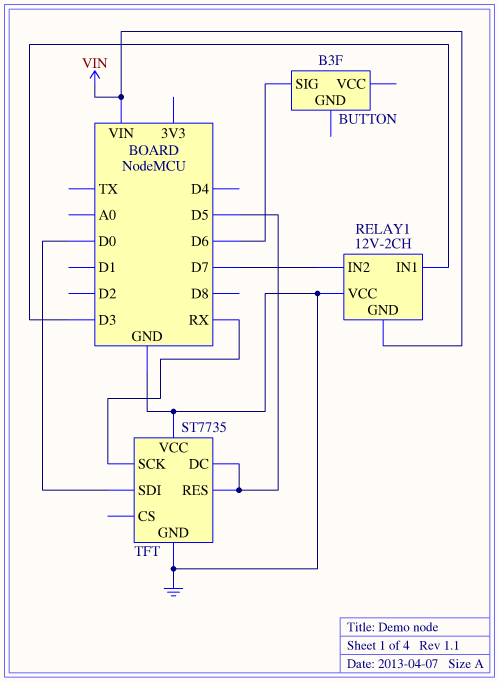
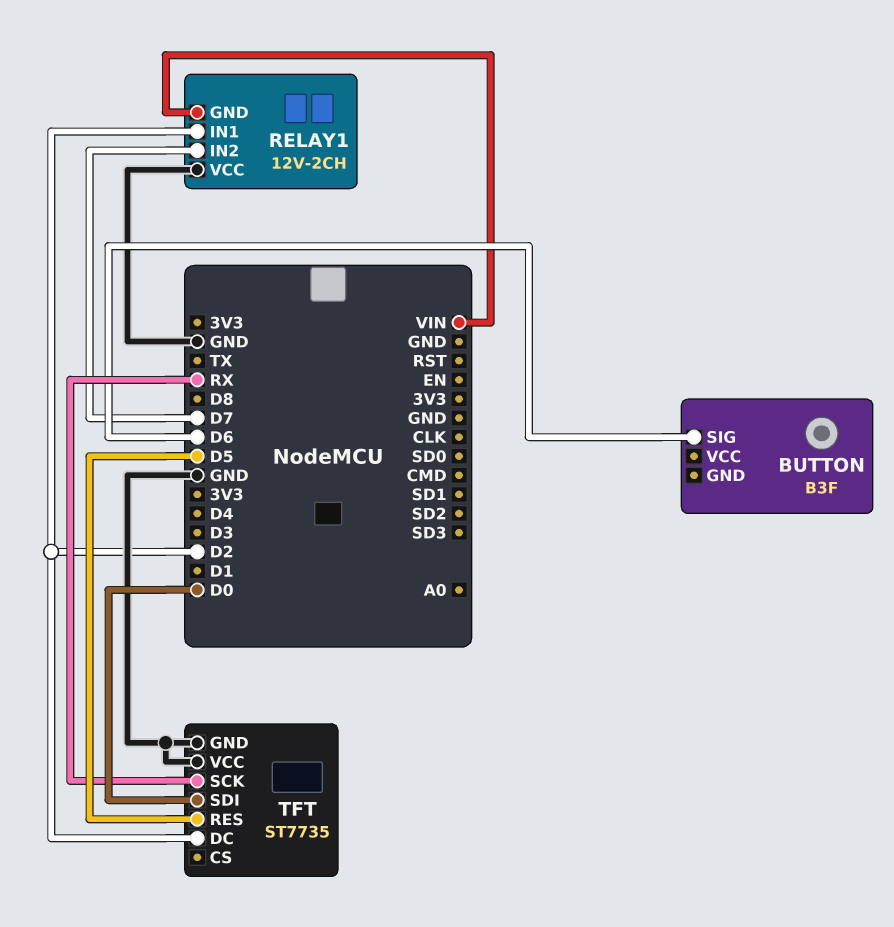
RELAY1 pin IN1: D3 -> D2
TFT pin DC: D5 -> D2

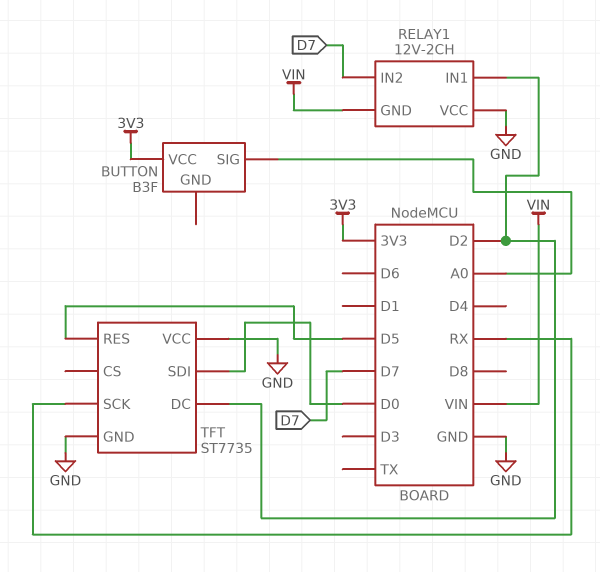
BUTTON pin SIG: D6 -> A0
BUTTON pin VCC: none -> 3V3

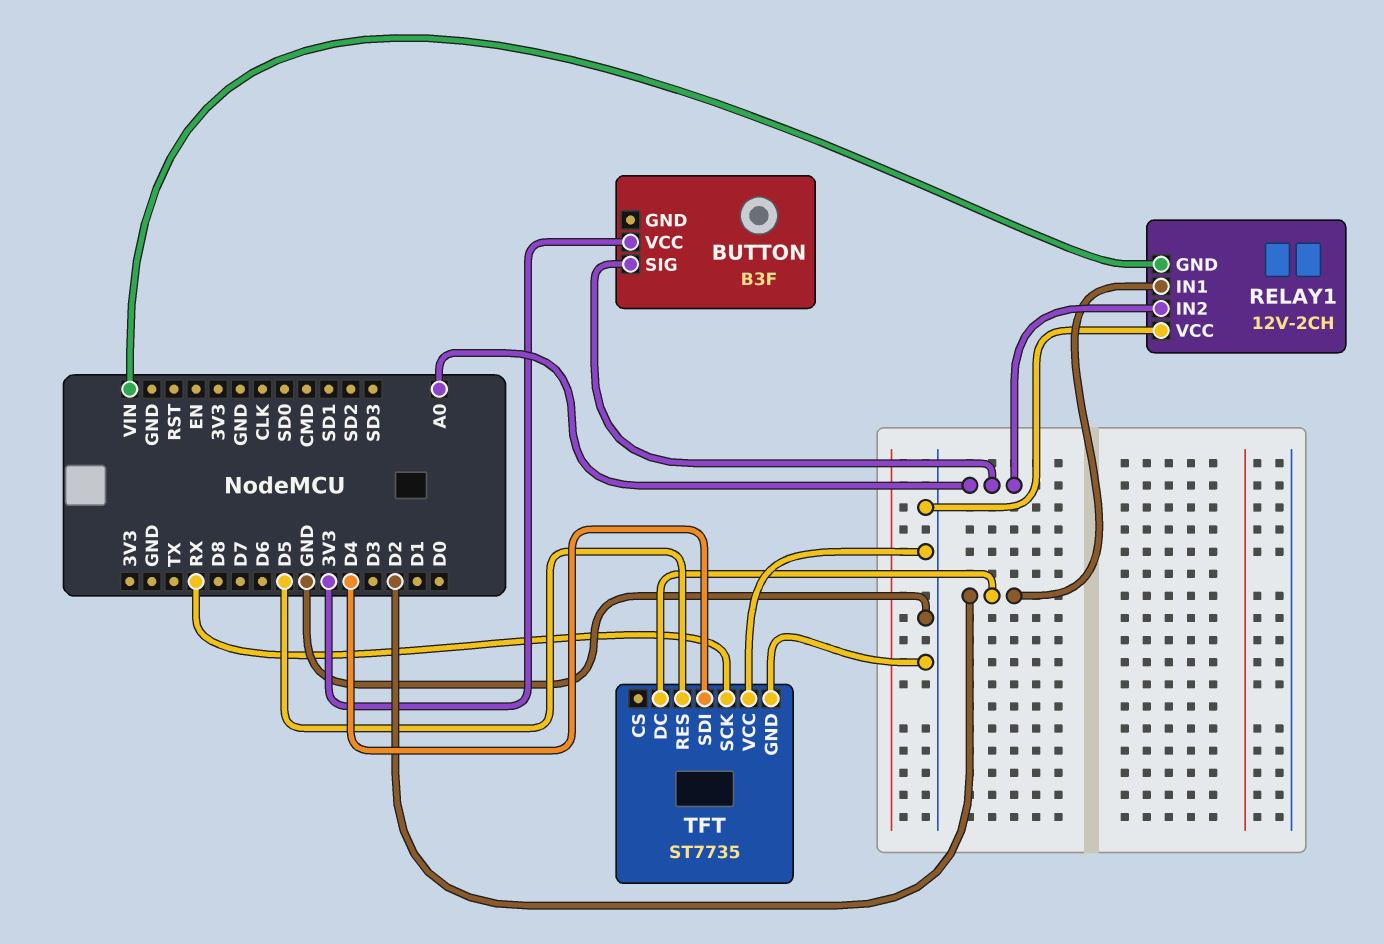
RELAY1 pin IN2: D7 -> A0
TFT pin SDI: D0 -> D4

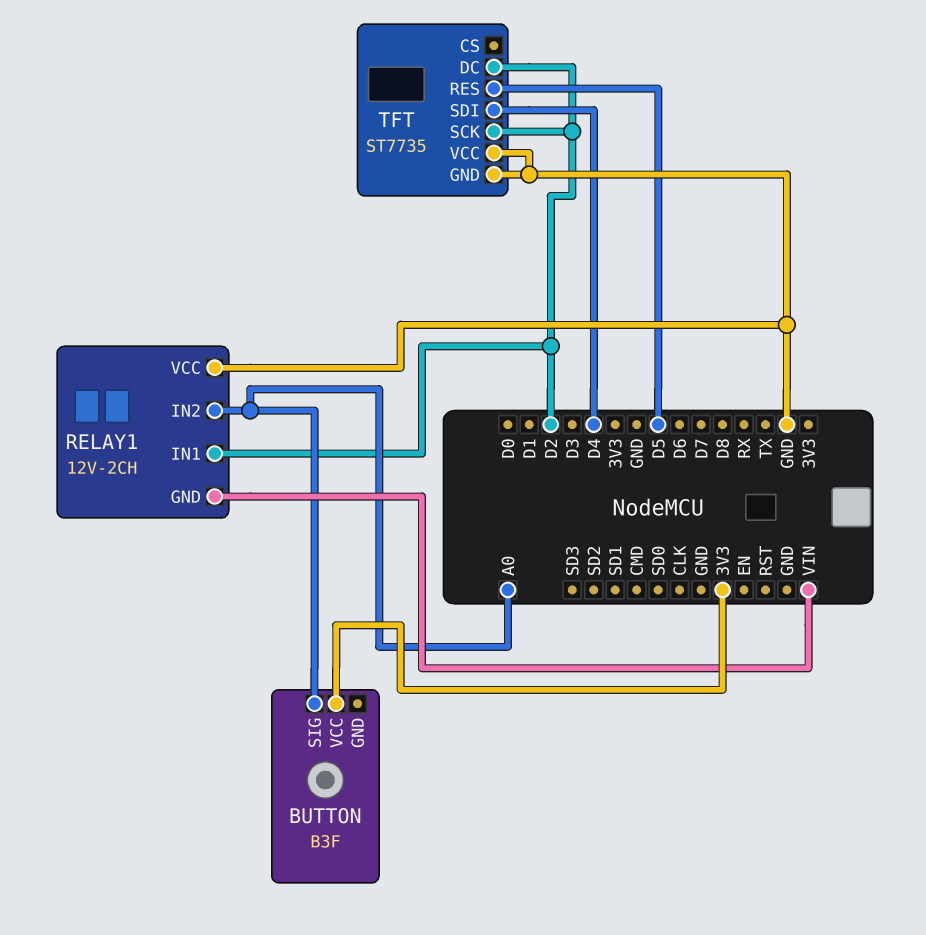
TFT pin SCK: RX -> D2

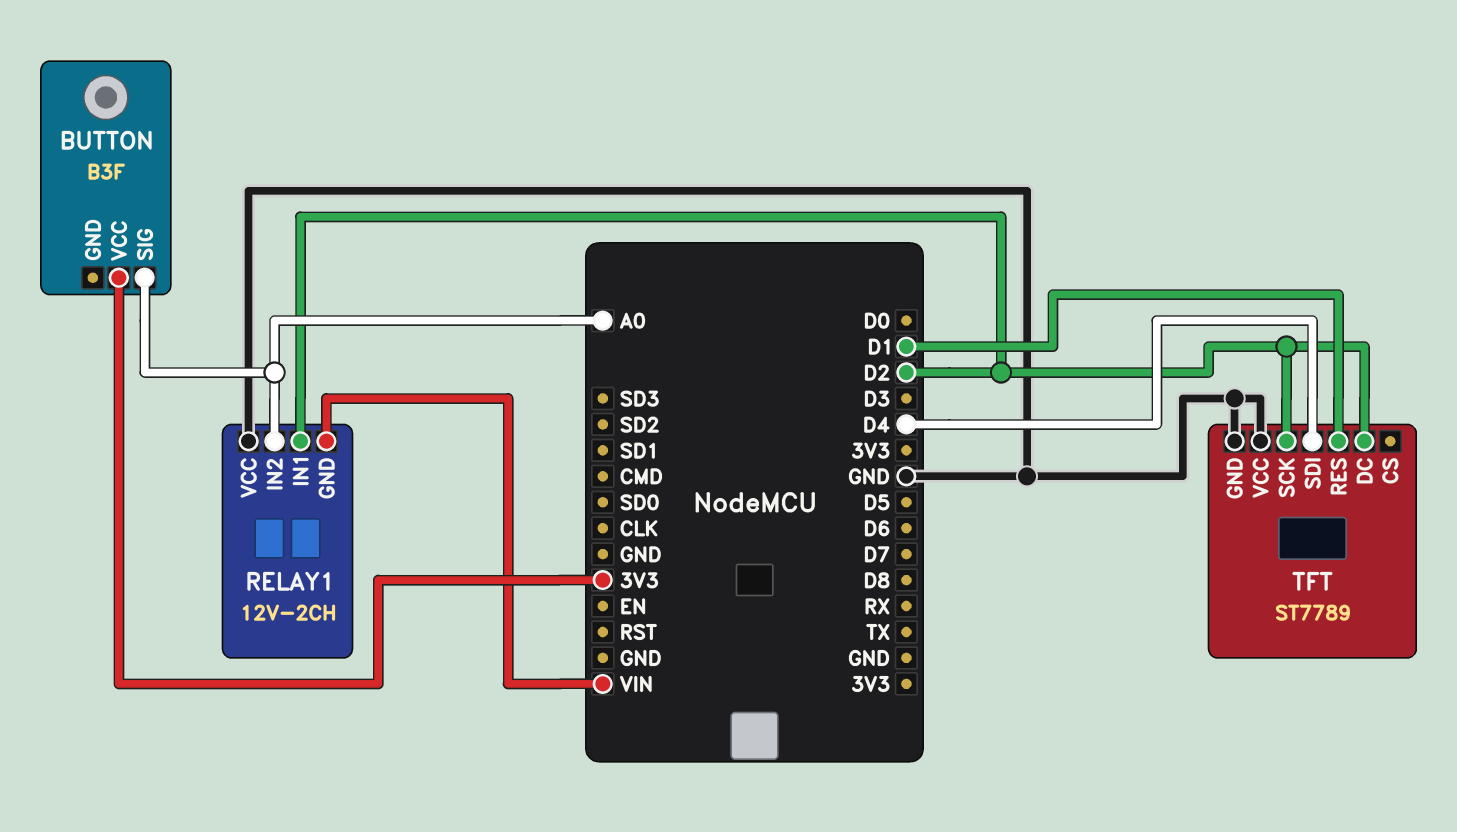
TFT: ST7735 -> ST7789
TFT pin RES: D5 -> D1

